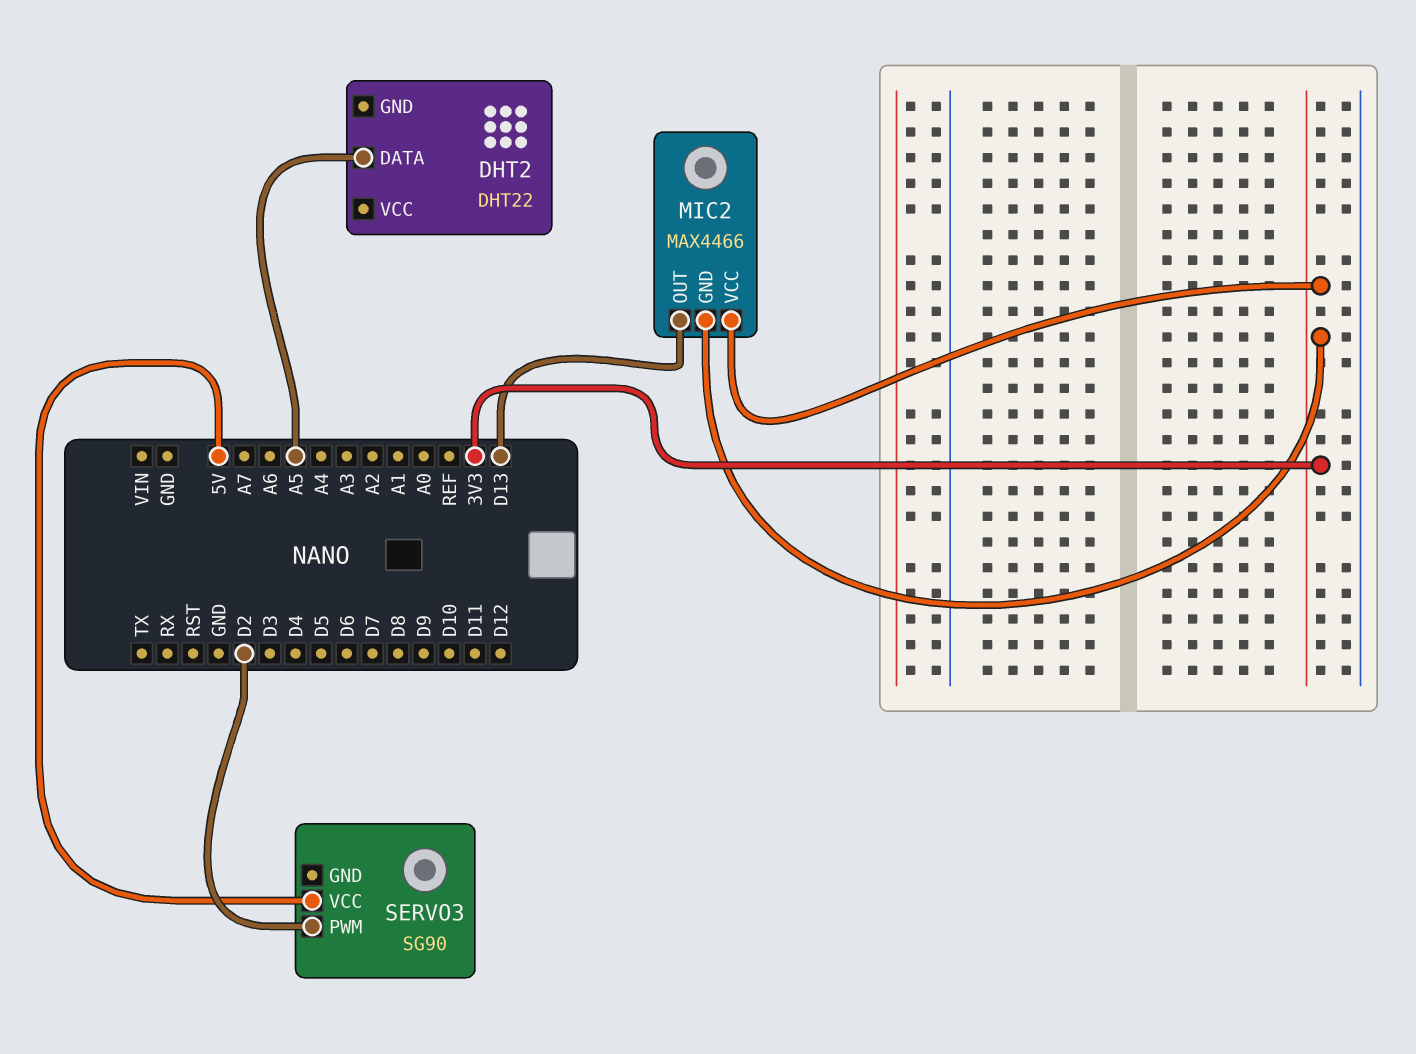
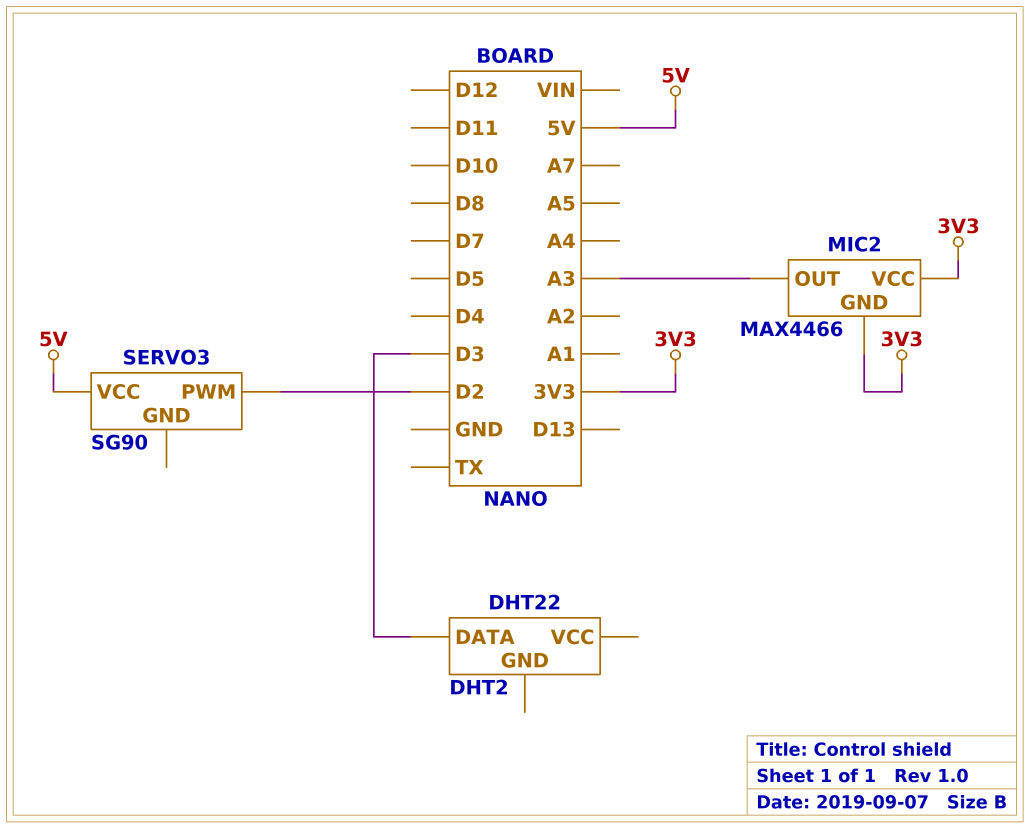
DHT2 pin DATA: A5 -> D3
MIC2 pin OUT: D13 -> A3

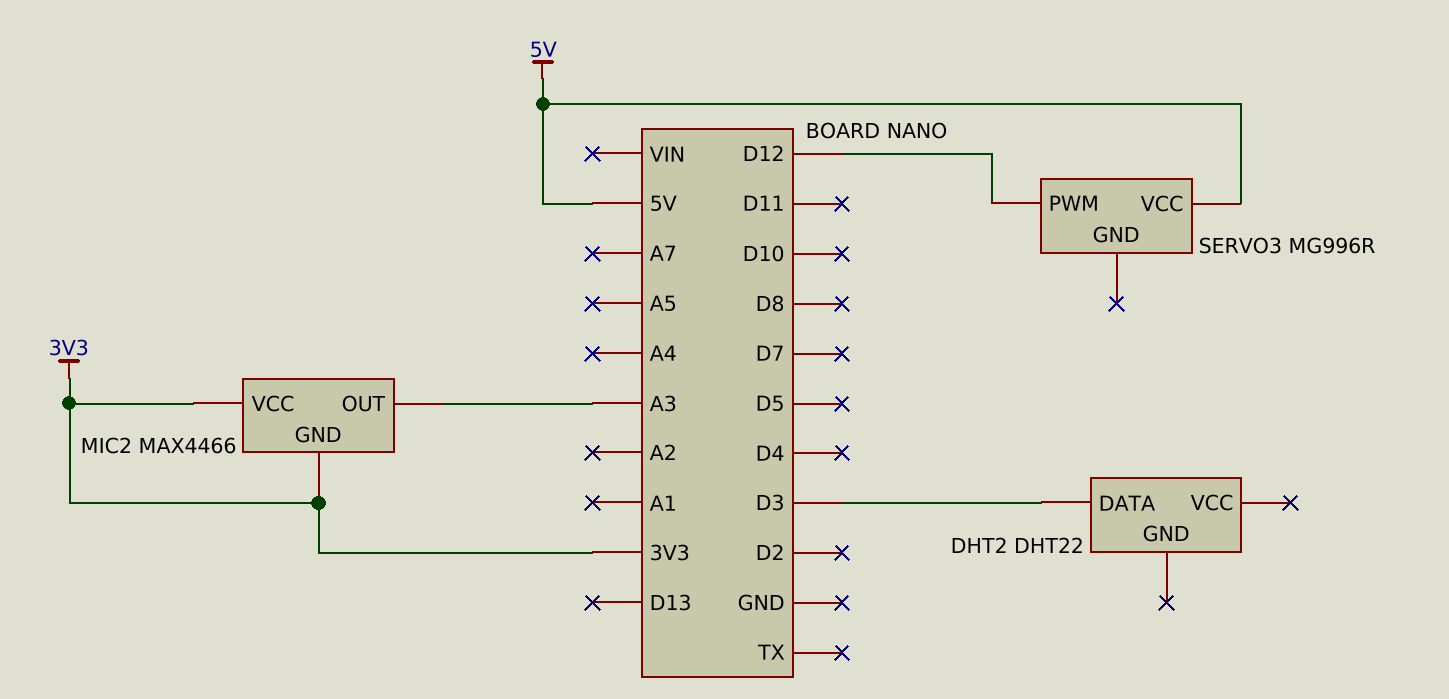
SERVO3: SG90 -> MG996R
SERVO3 pin PWM: D2 -> D12

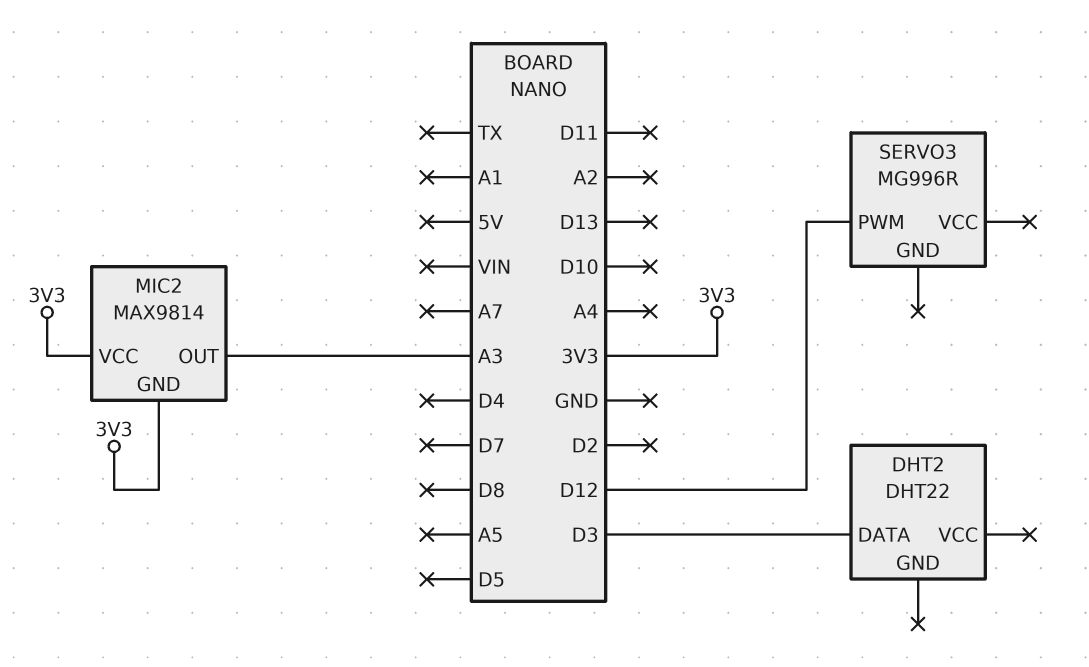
MIC2: MAX4466 -> MAX9814
SERVO3 pin VCC: 5V -> none

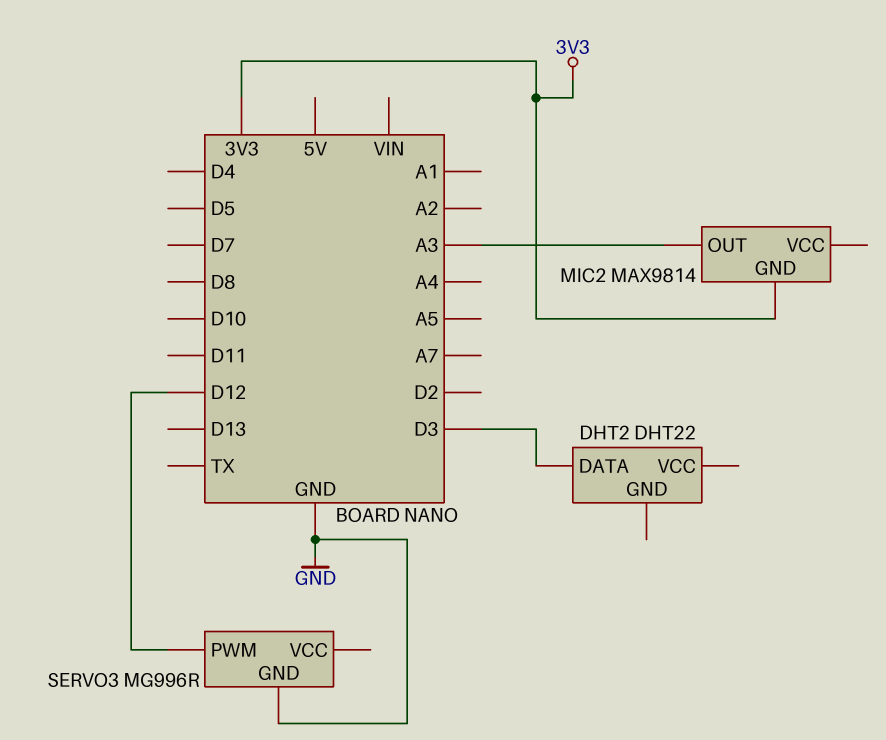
MIC2 pin VCC: 3V3 -> none
SERVO3 pin GND: none -> GND

